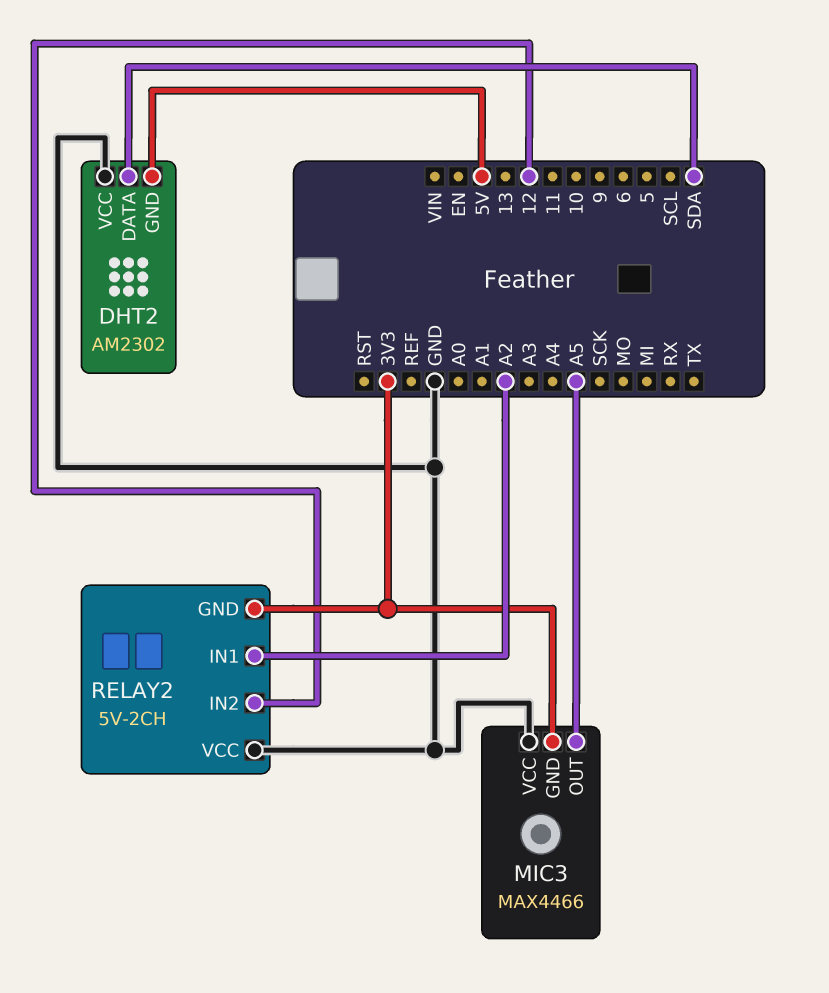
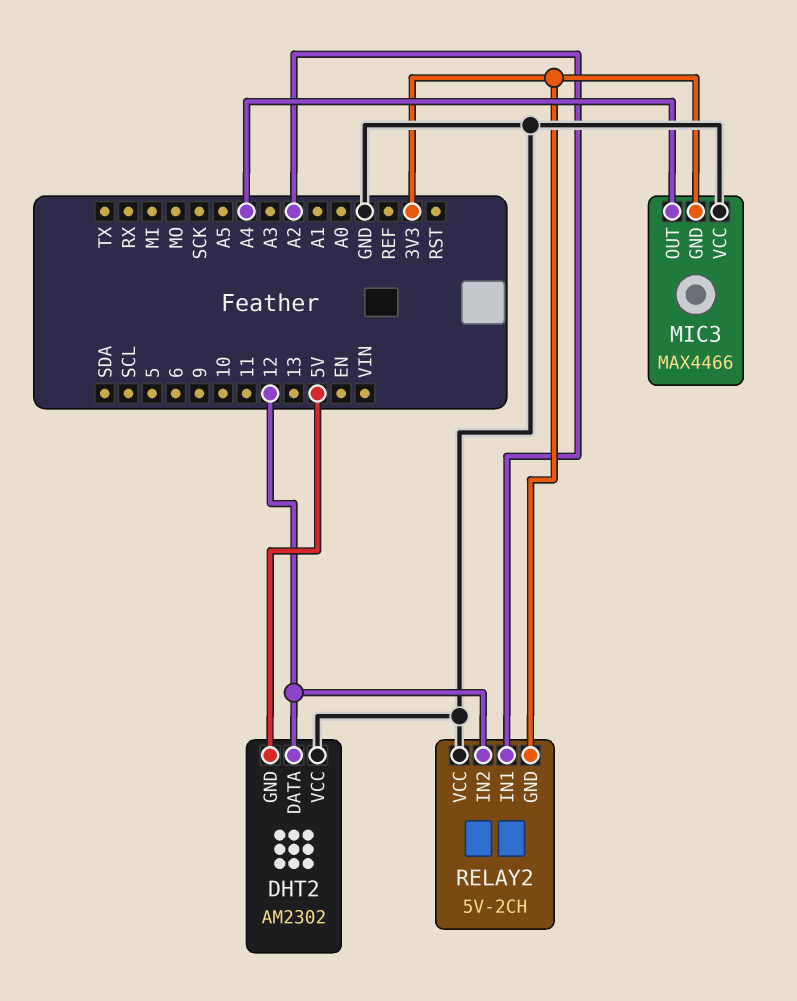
DHT2 pin DATA: SDA -> 12
MIC3 pin OUT: A5 -> A4

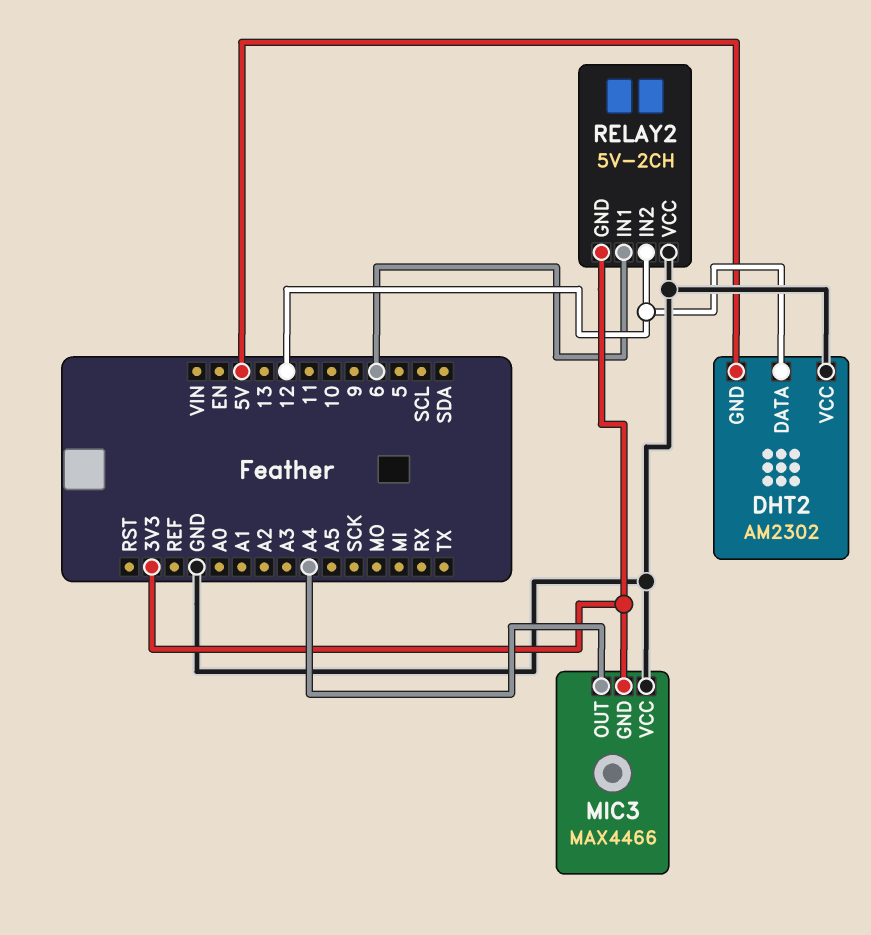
RELAY2 pin IN1: A2 -> 6

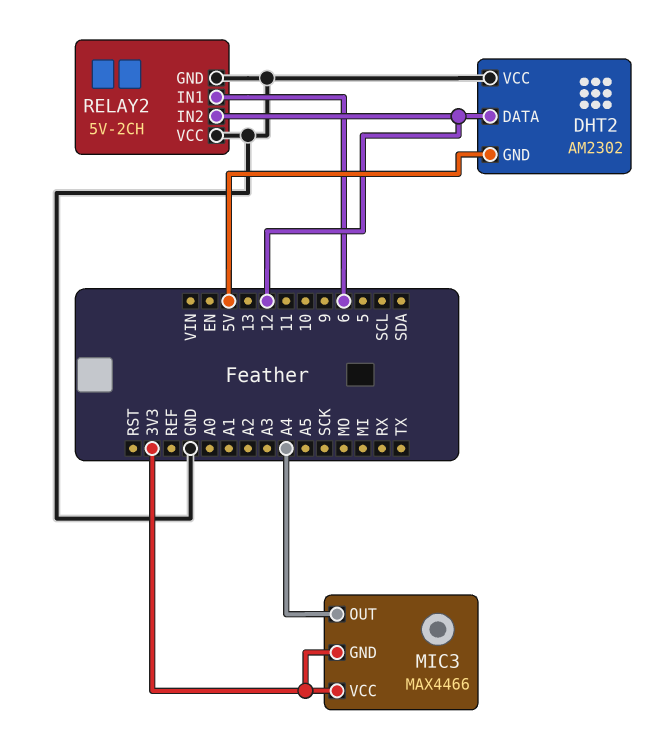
MIC3 pin VCC: GND -> 3V3
RELAY2 pin GND: 3V3 -> GND

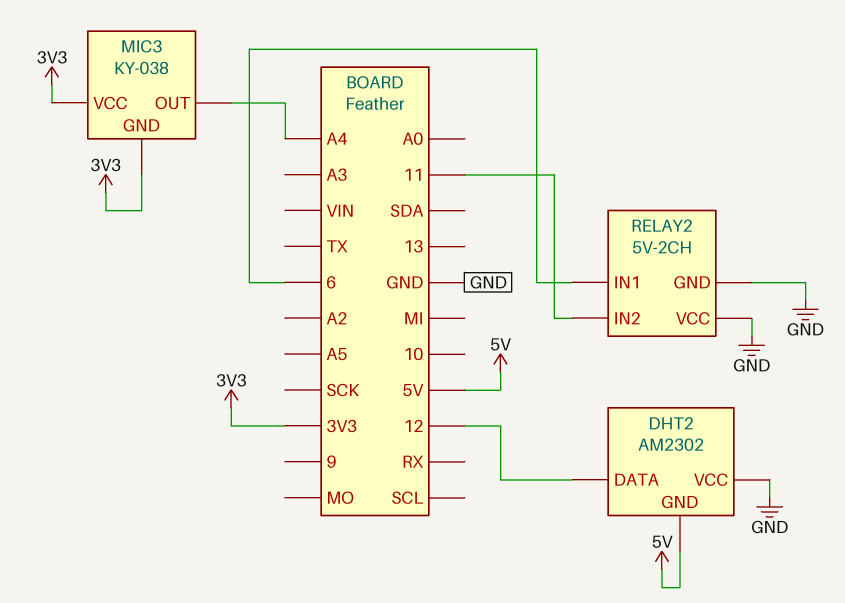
MIC3: MAX4466 -> KY-038
RELAY2 pin IN2: 12 -> 11

